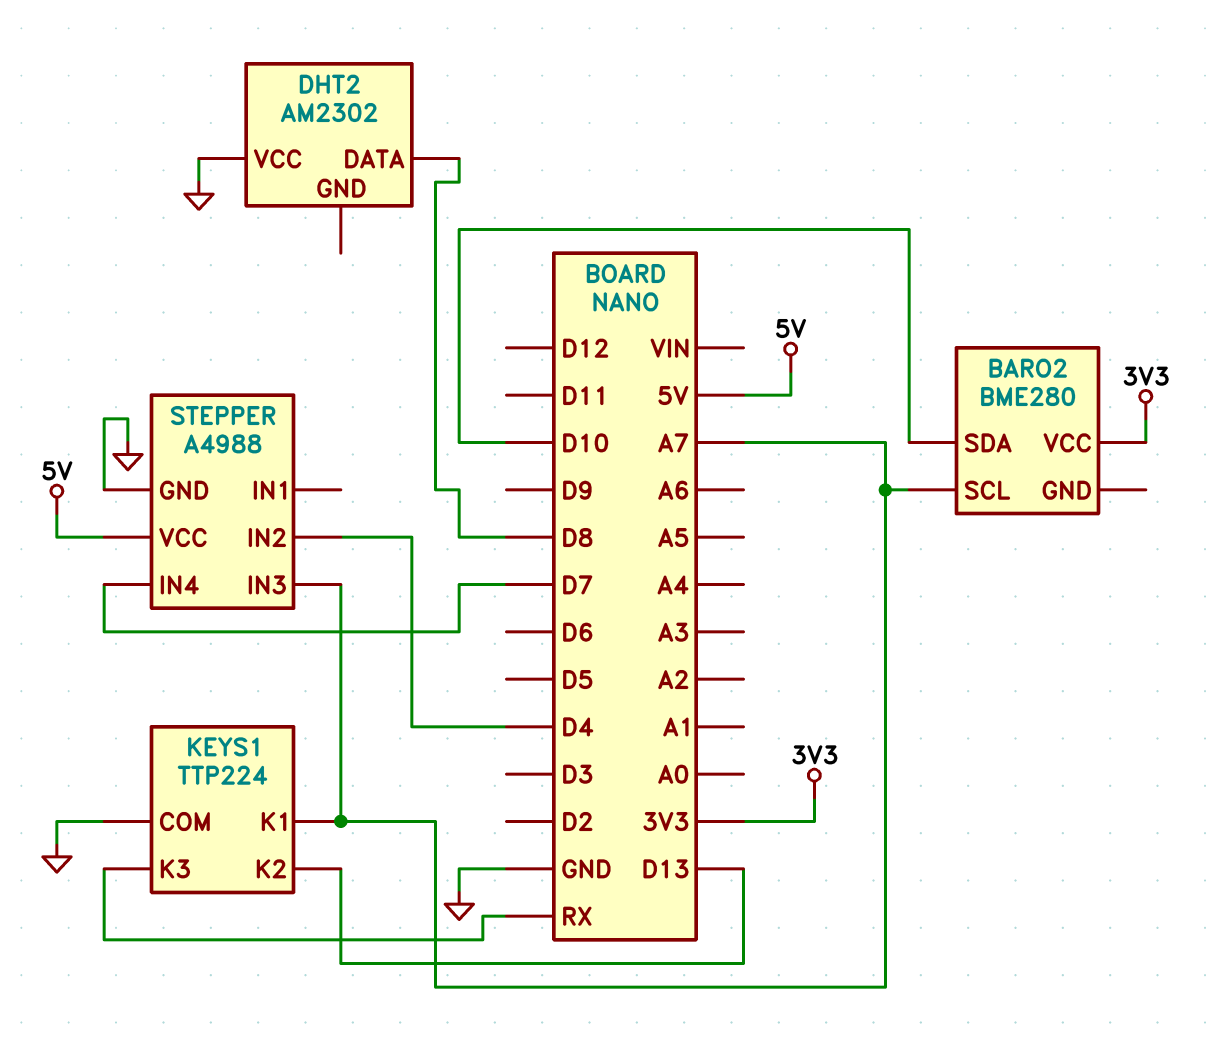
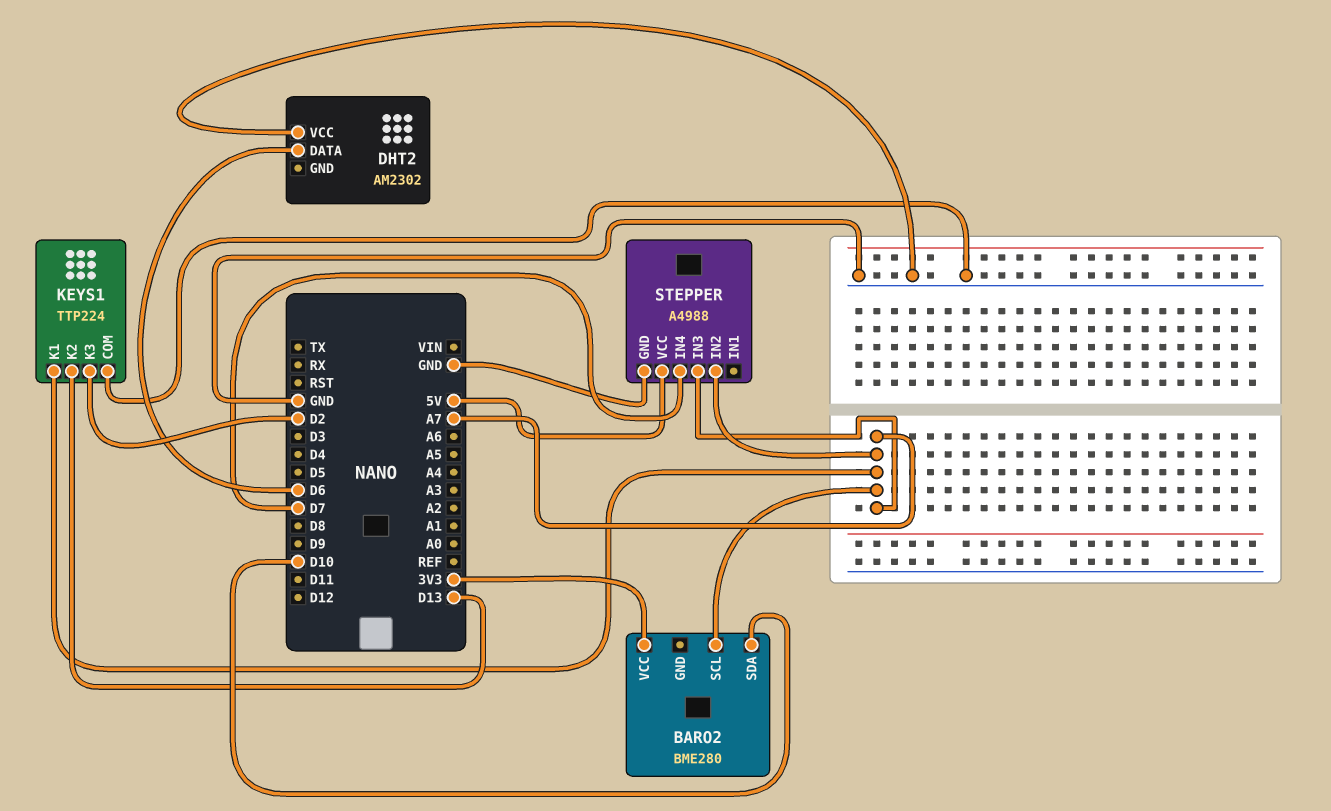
DHT2 pin DATA: D8 -> D6
KEYS1 pin K3: RX -> D2
STEPPER pin IN2: D4 -> A7

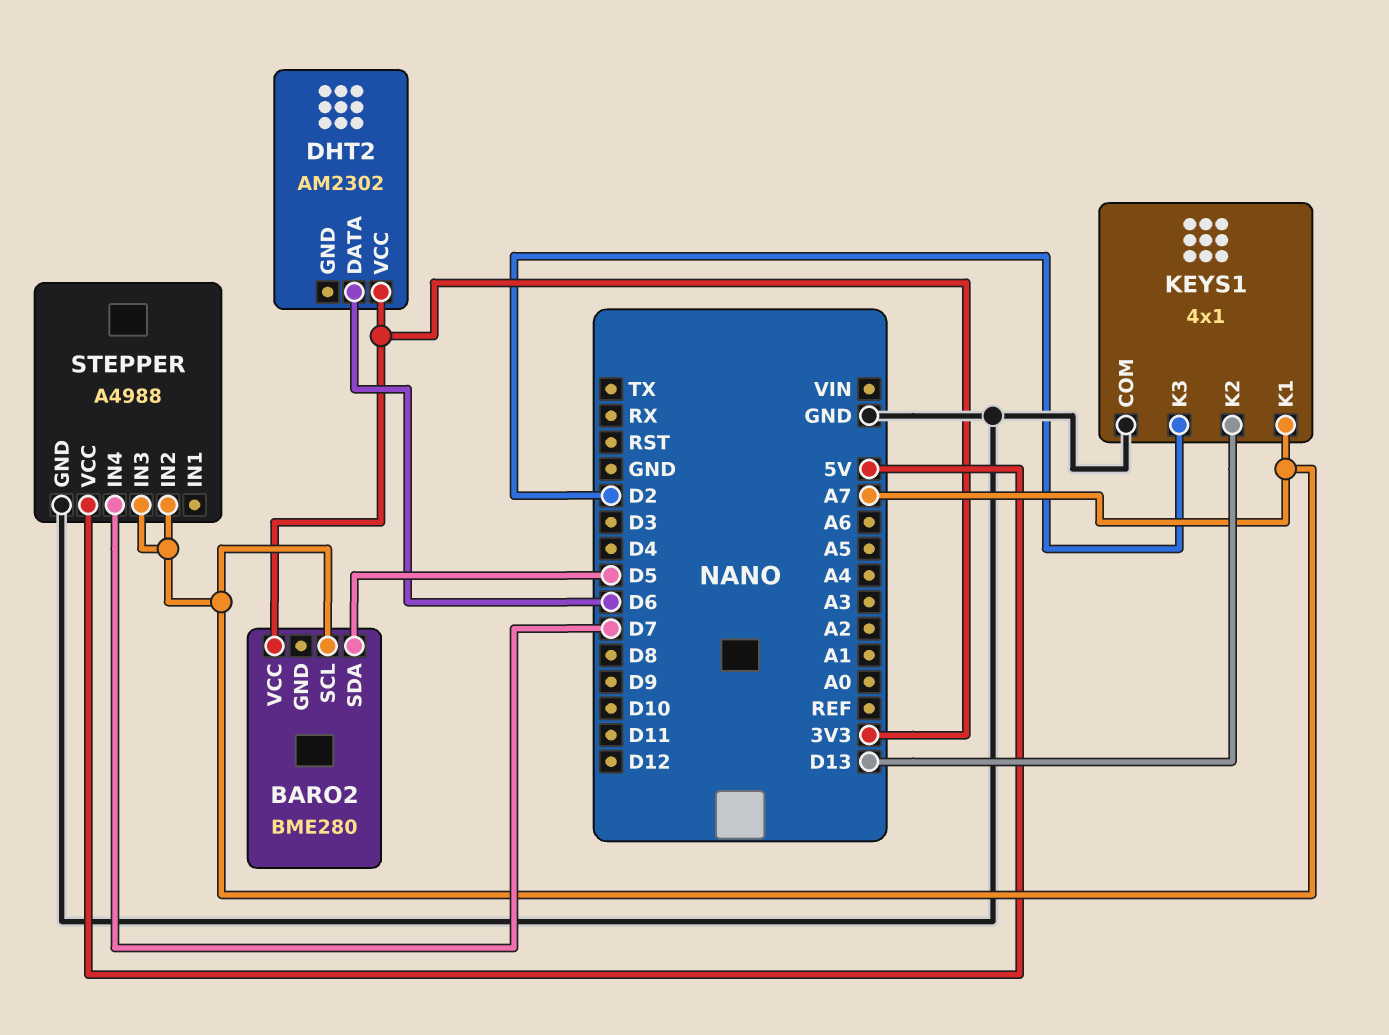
BARO2 pin SDA: D10 -> D5
DHT2 pin VCC: GND -> 3V3
KEYS1: TTP224 -> 4x1

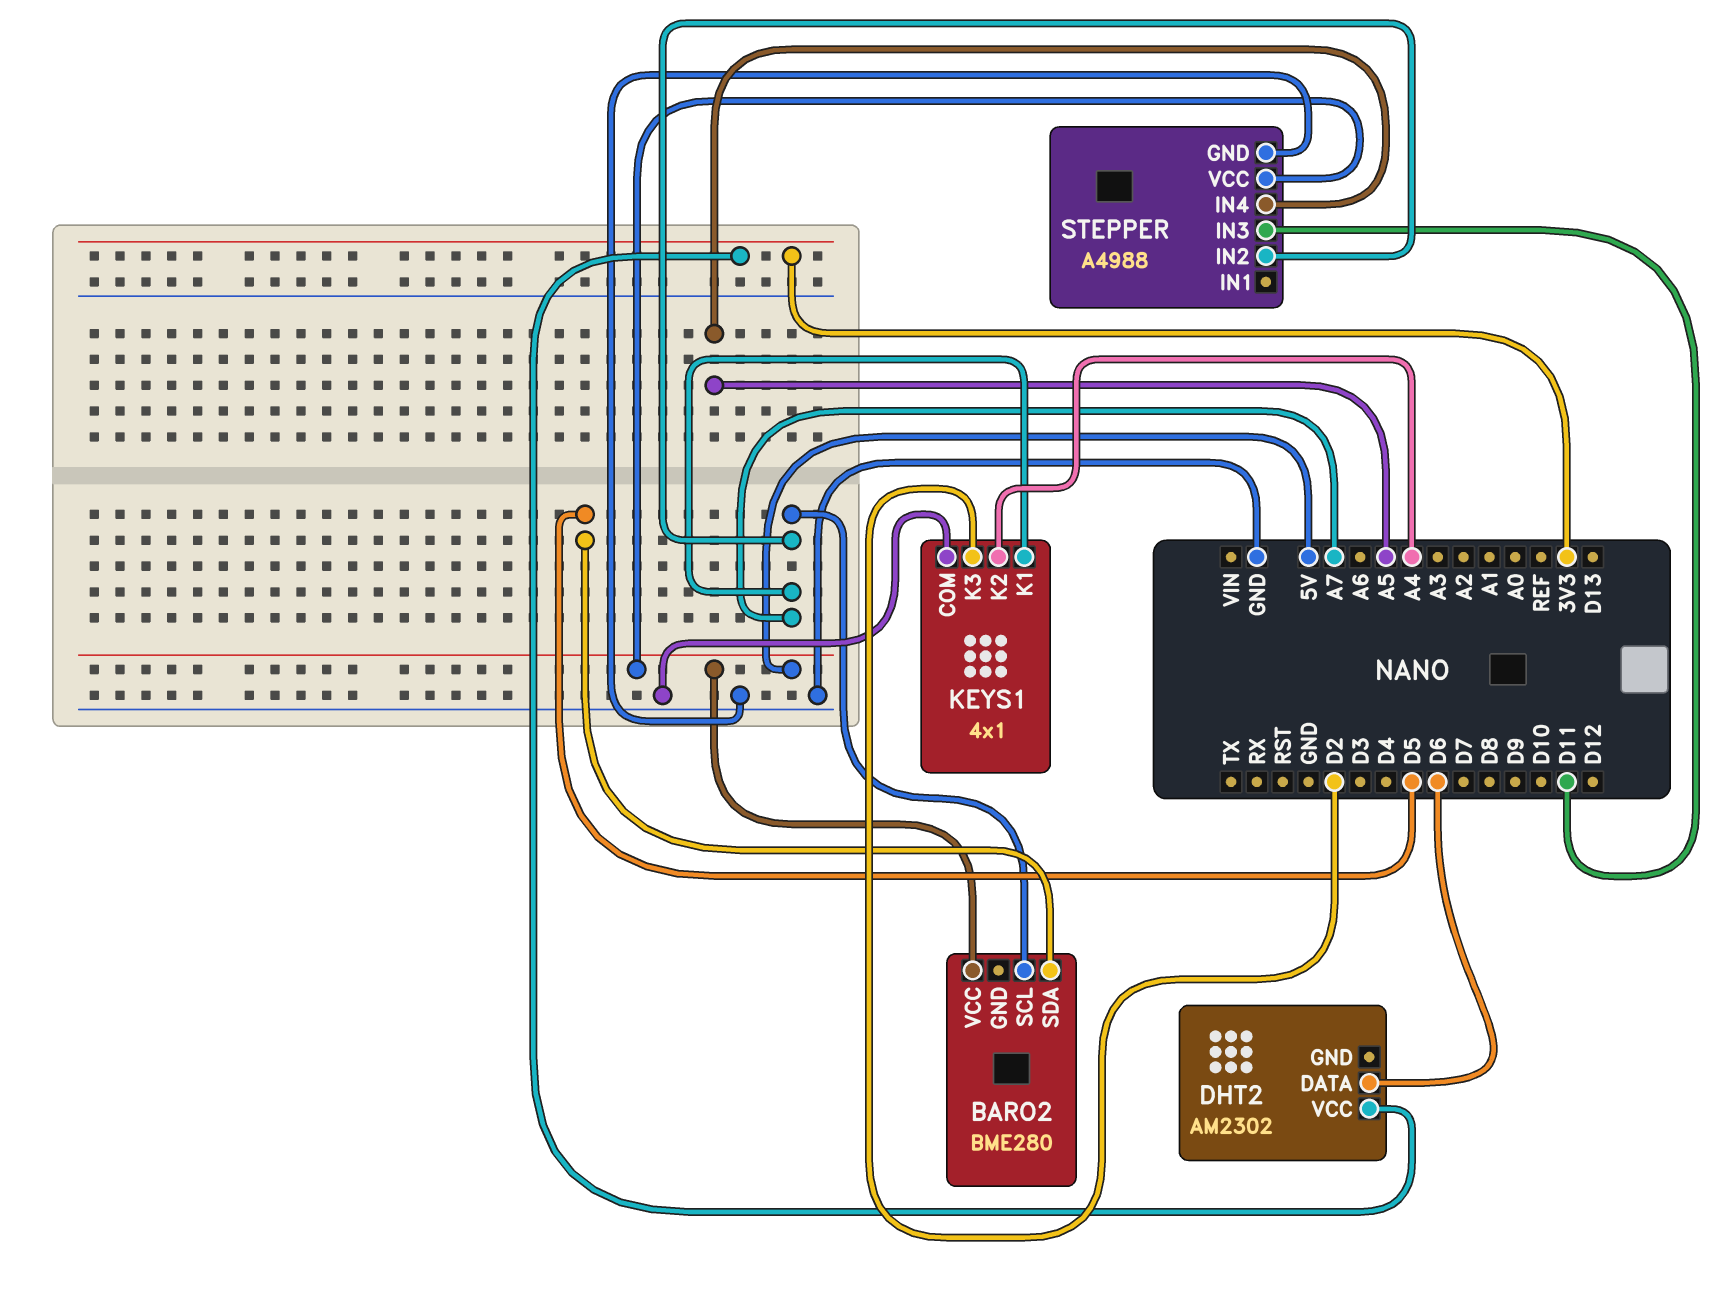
BARO2 pin VCC: 3V3 -> 5V
KEYS1 pin K2: D13 -> A4
STEPPER pin IN3: A7 -> D11
STEPPER pin IN4: D7 -> A5

